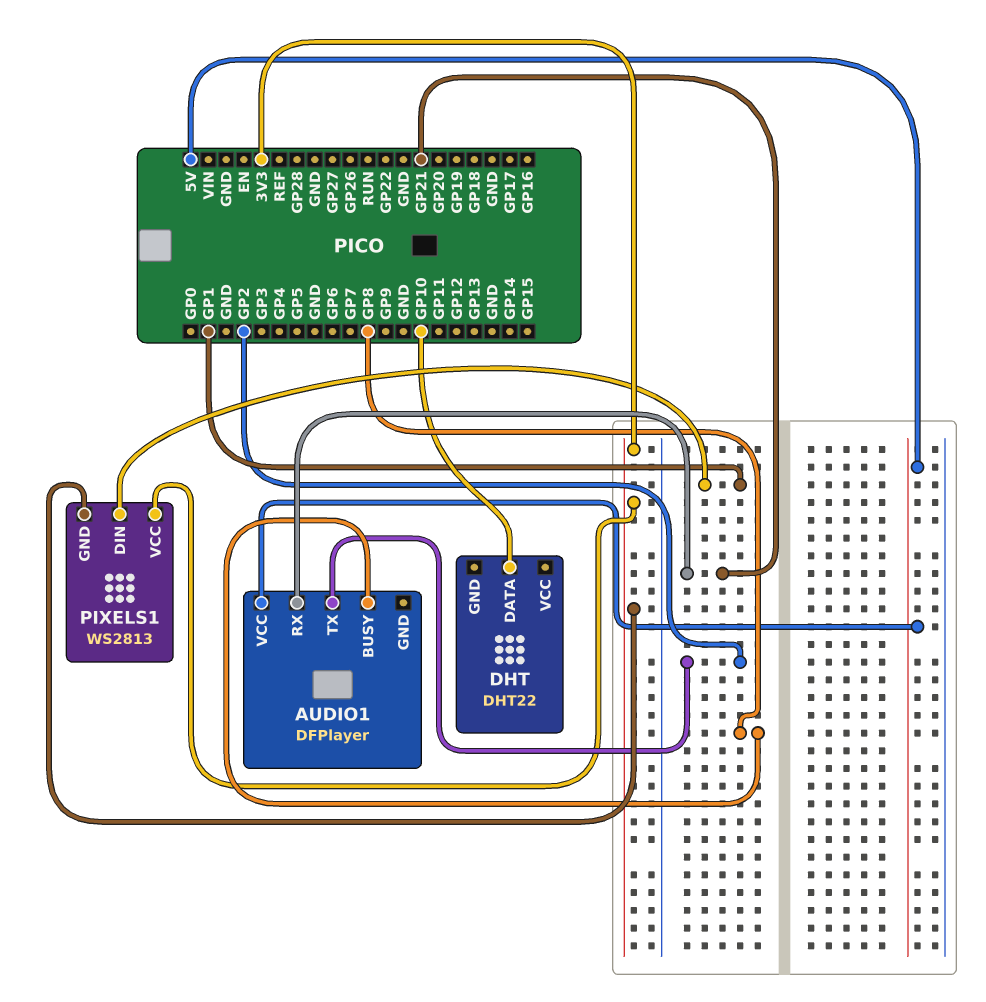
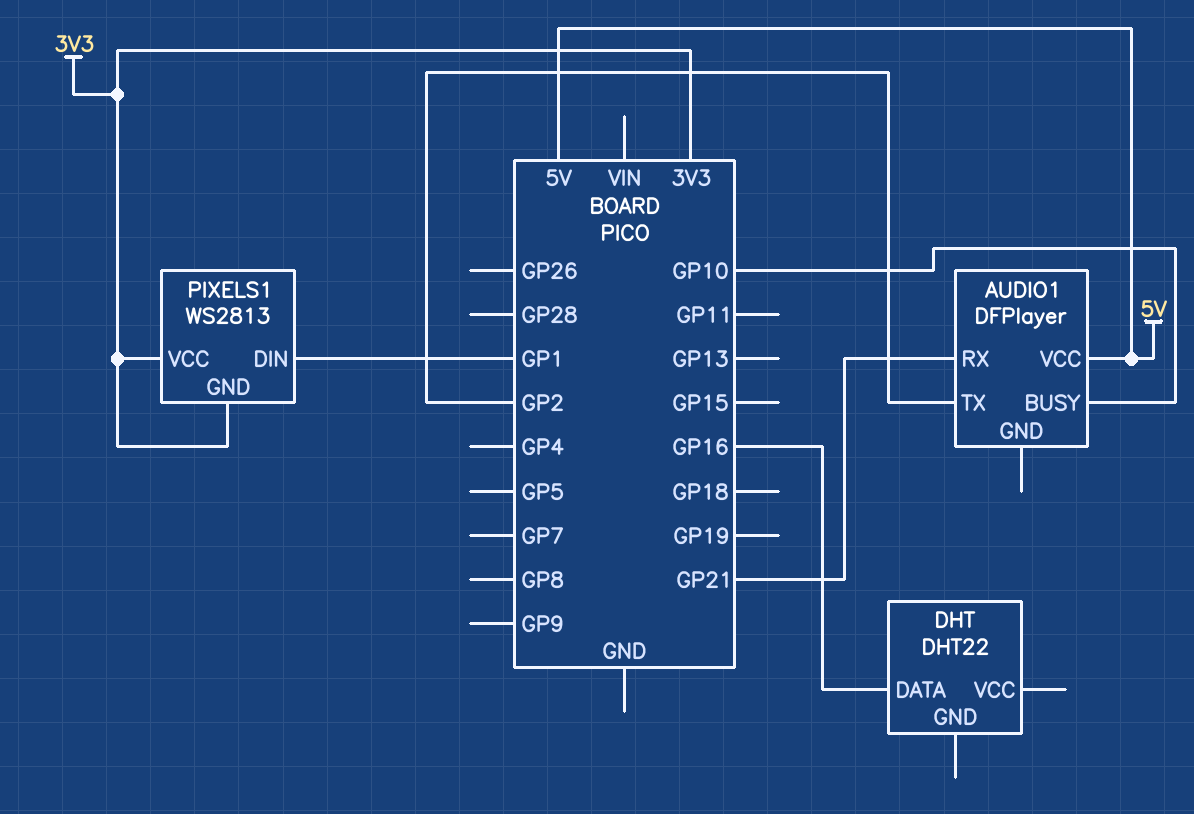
AUDIO1 pin BUSY: GP8 -> GP10
DHT pin DATA: GP10 -> GP16

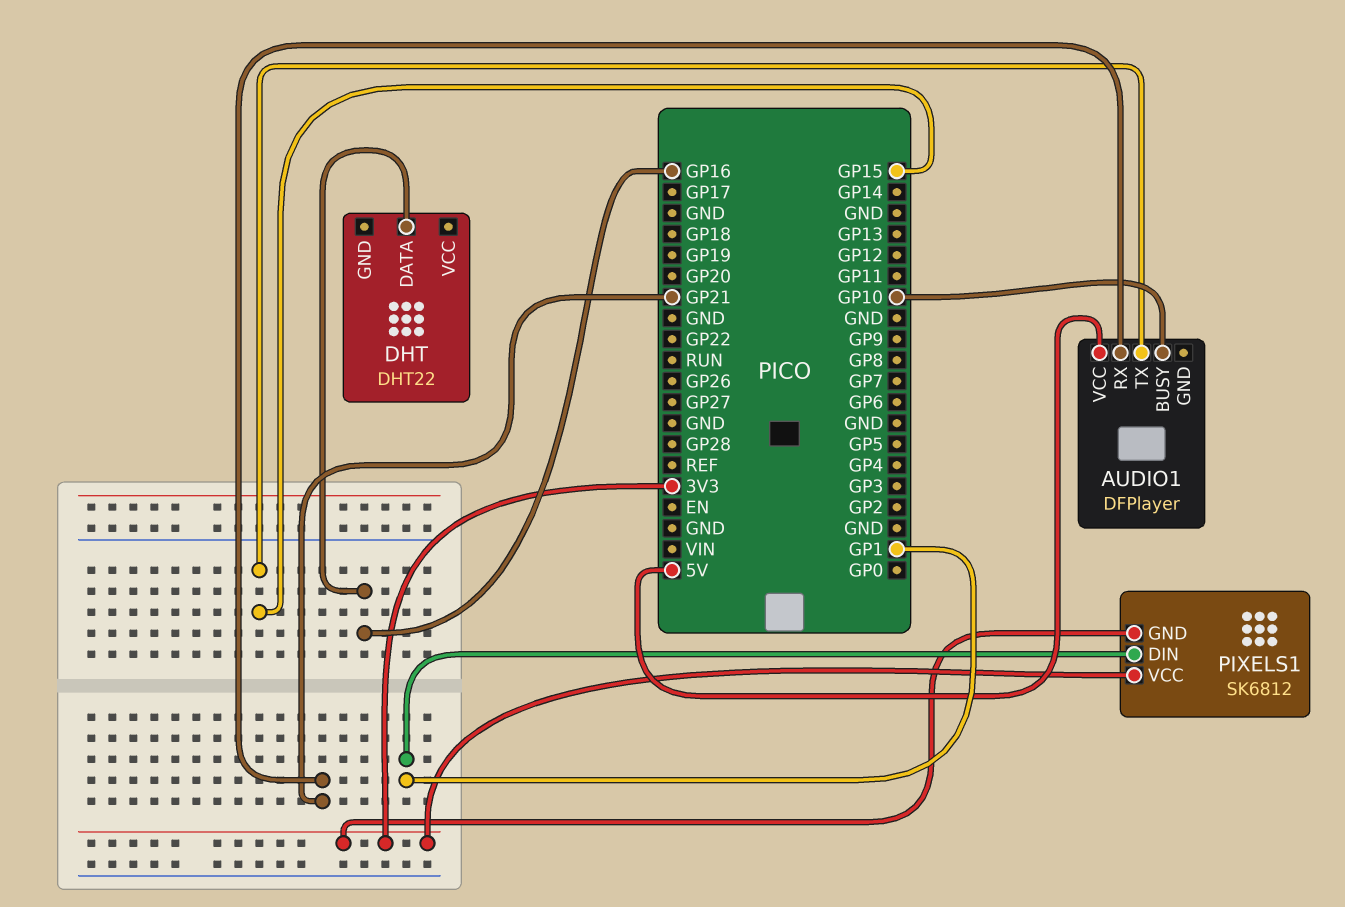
AUDIO1 pin TX: GP2 -> GP15
PIXELS1: WS2813 -> SK6812

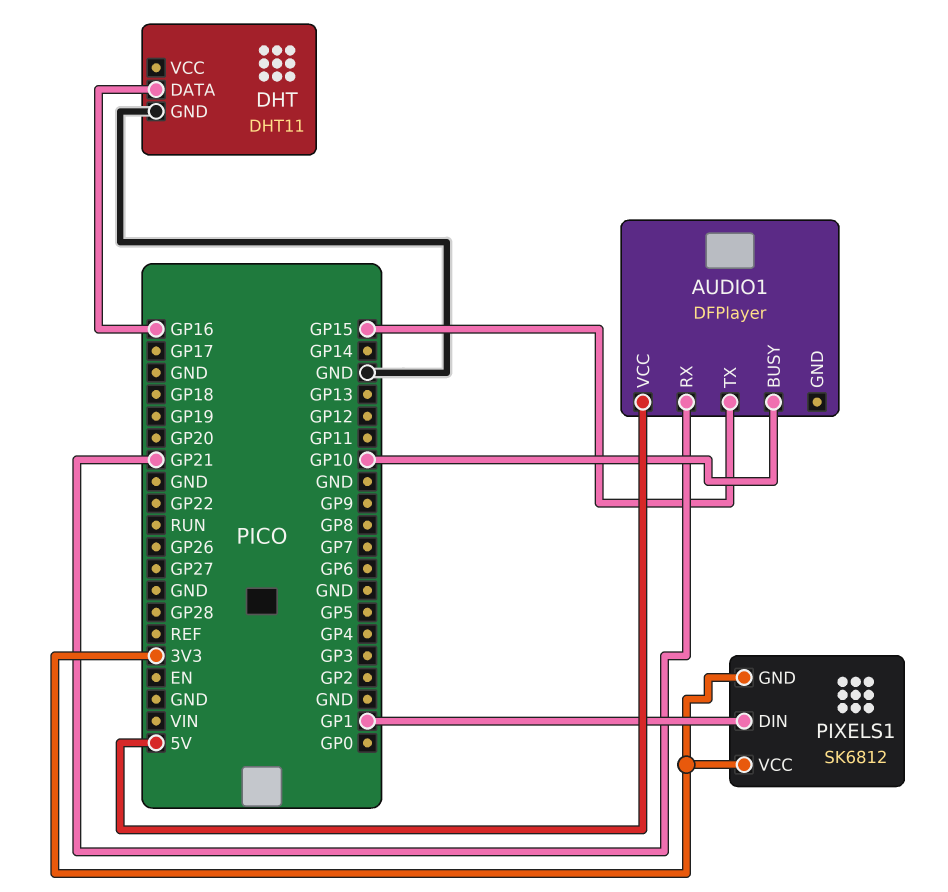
DHT: DHT22 -> DHT11
DHT pin GND: none -> GND

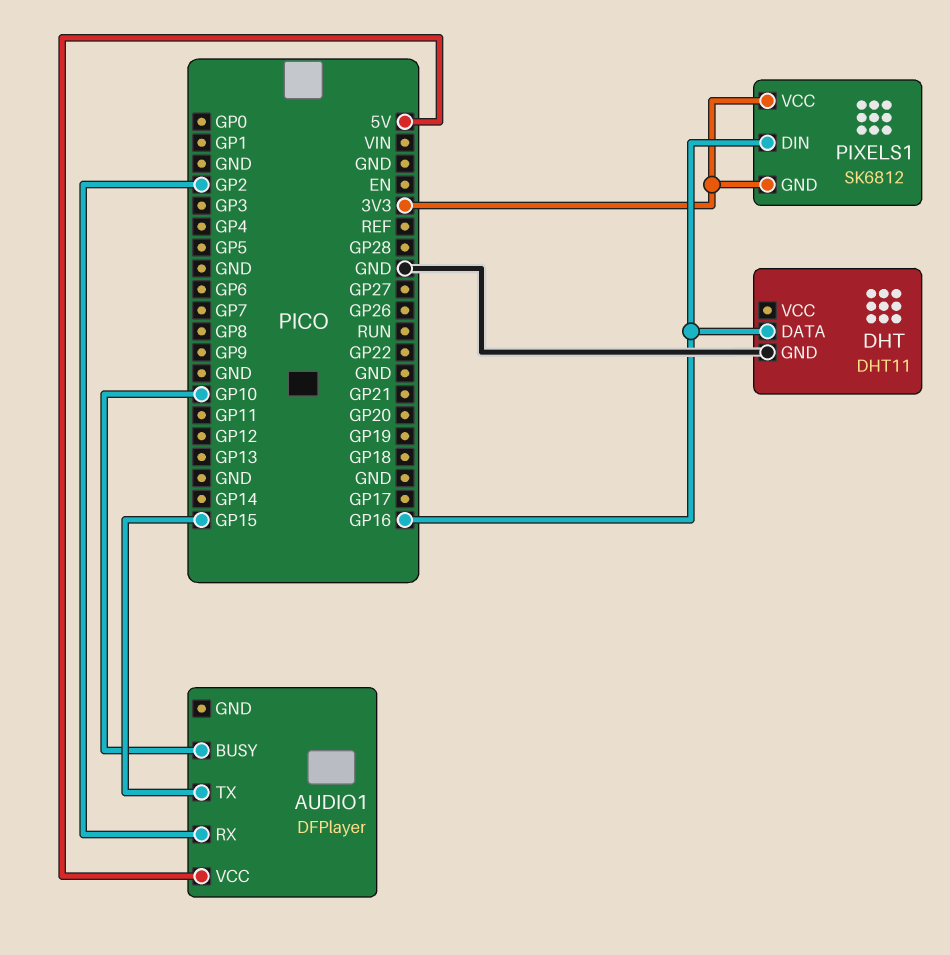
AUDIO1 pin RX: GP21 -> GP2
PIXELS1 pin DIN: GP1 -> GP16

